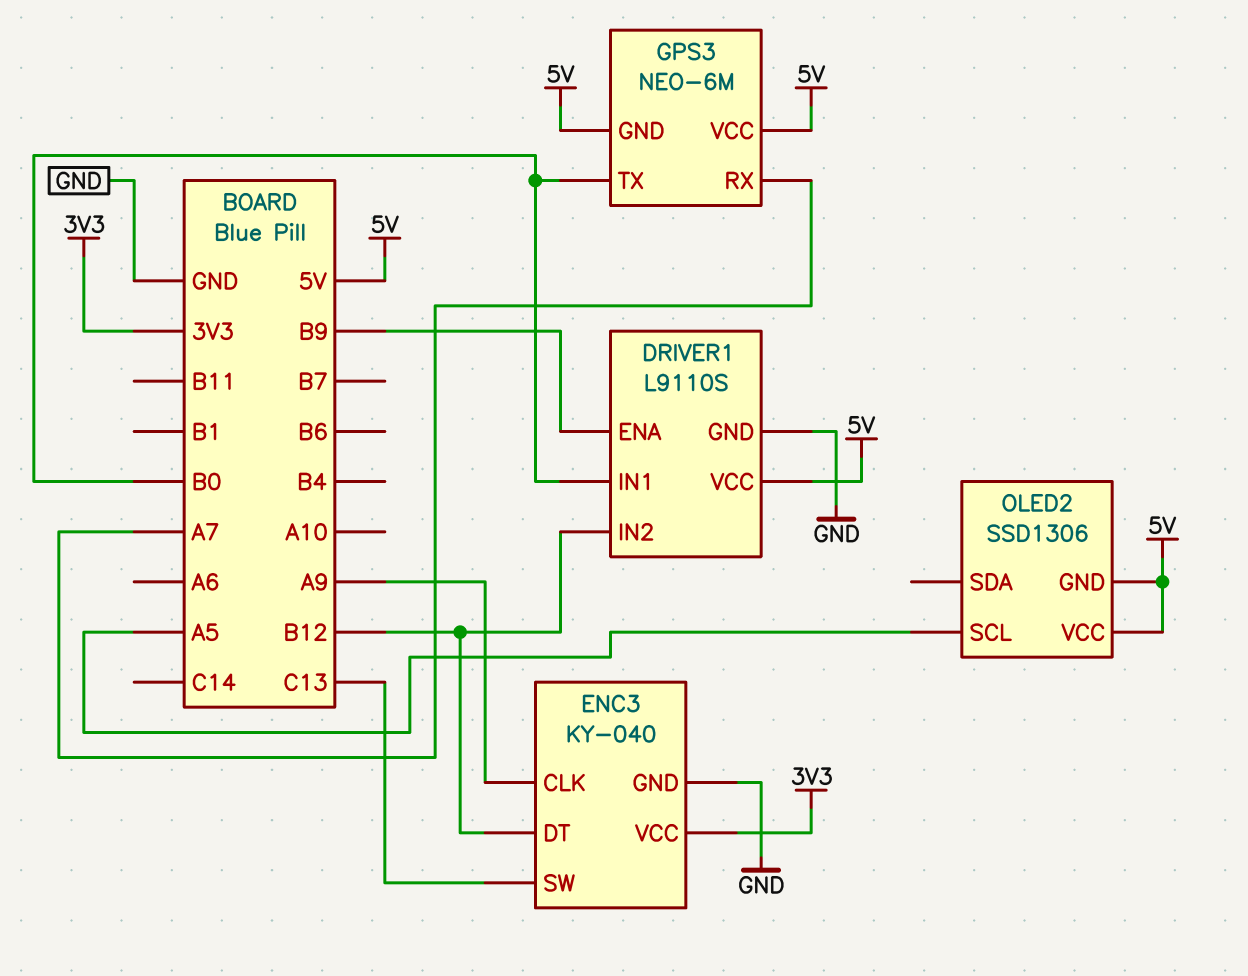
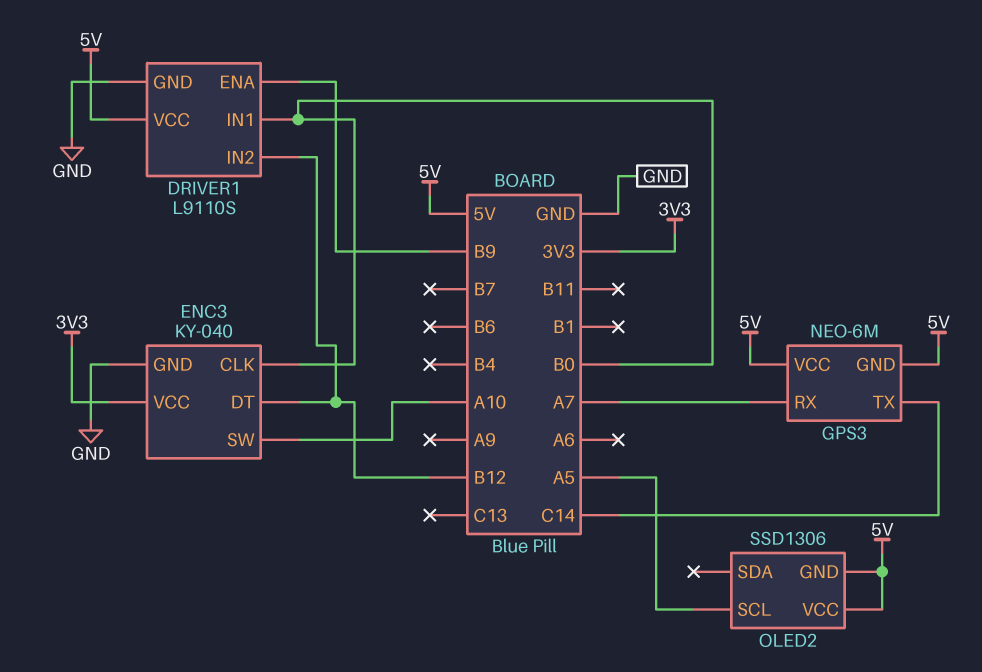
ENC3 pin CLK: A9 -> B0
ENC3 pin SW: C13 -> A10
GPS3 pin TX: B0 -> C14

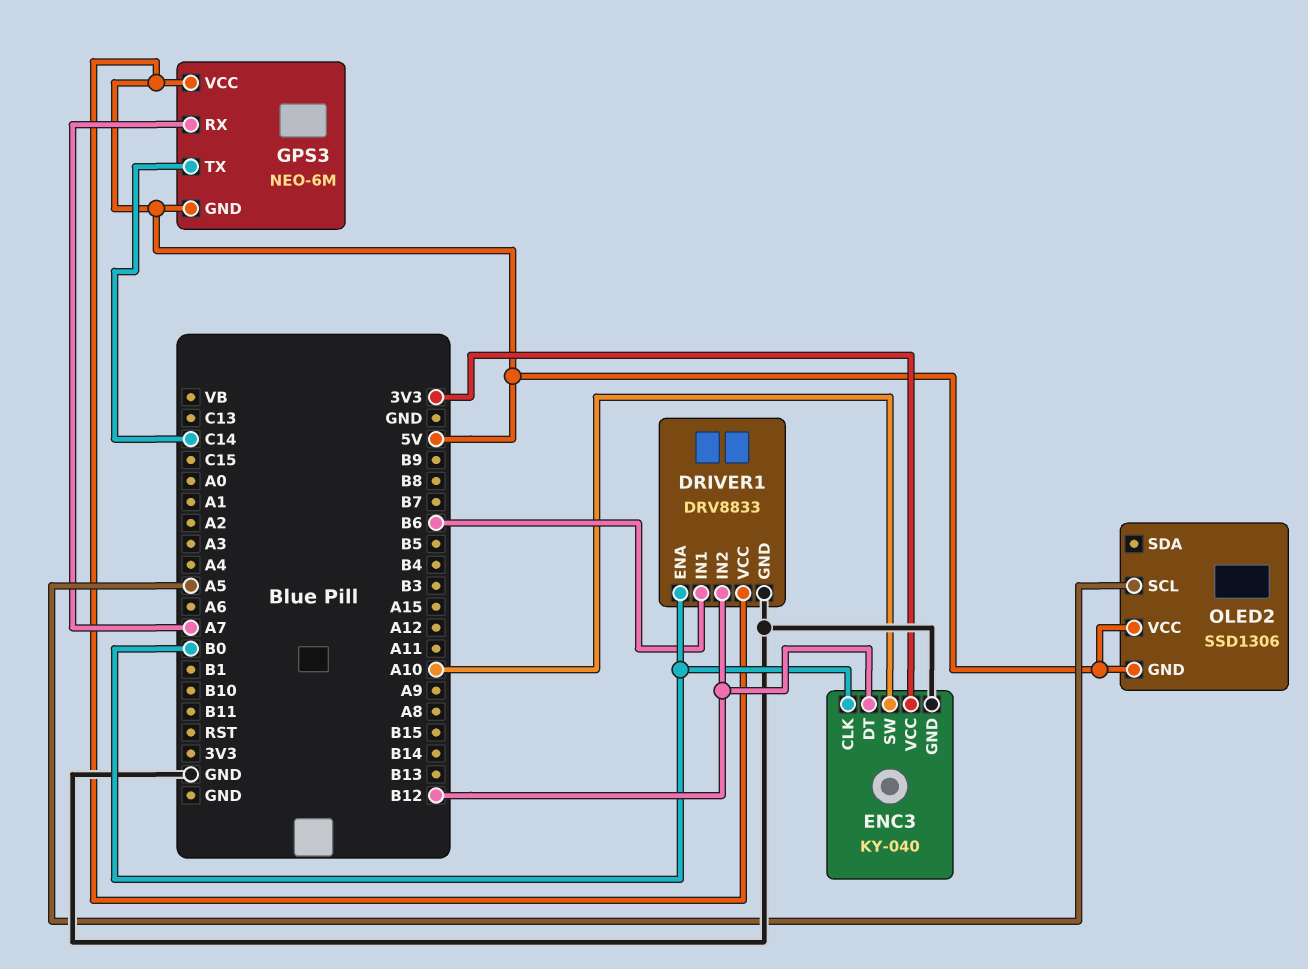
DRIVER1: L9110S -> DRV8833
DRIVER1 pin ENA: B9 -> B0
DRIVER1 pin IN1: B0 -> B6

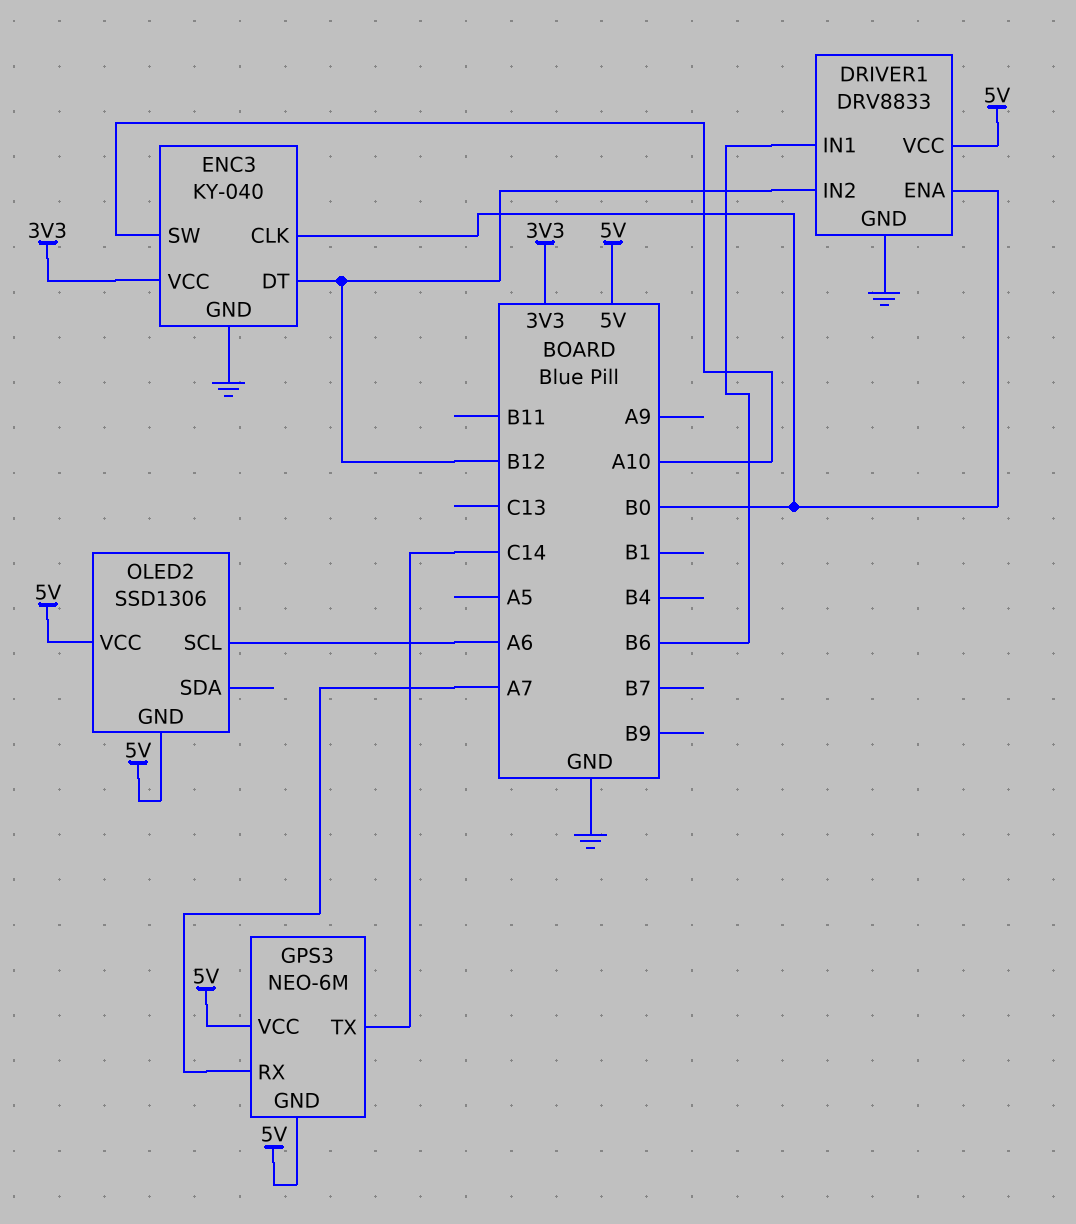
OLED2 pin SCL: A5 -> A6

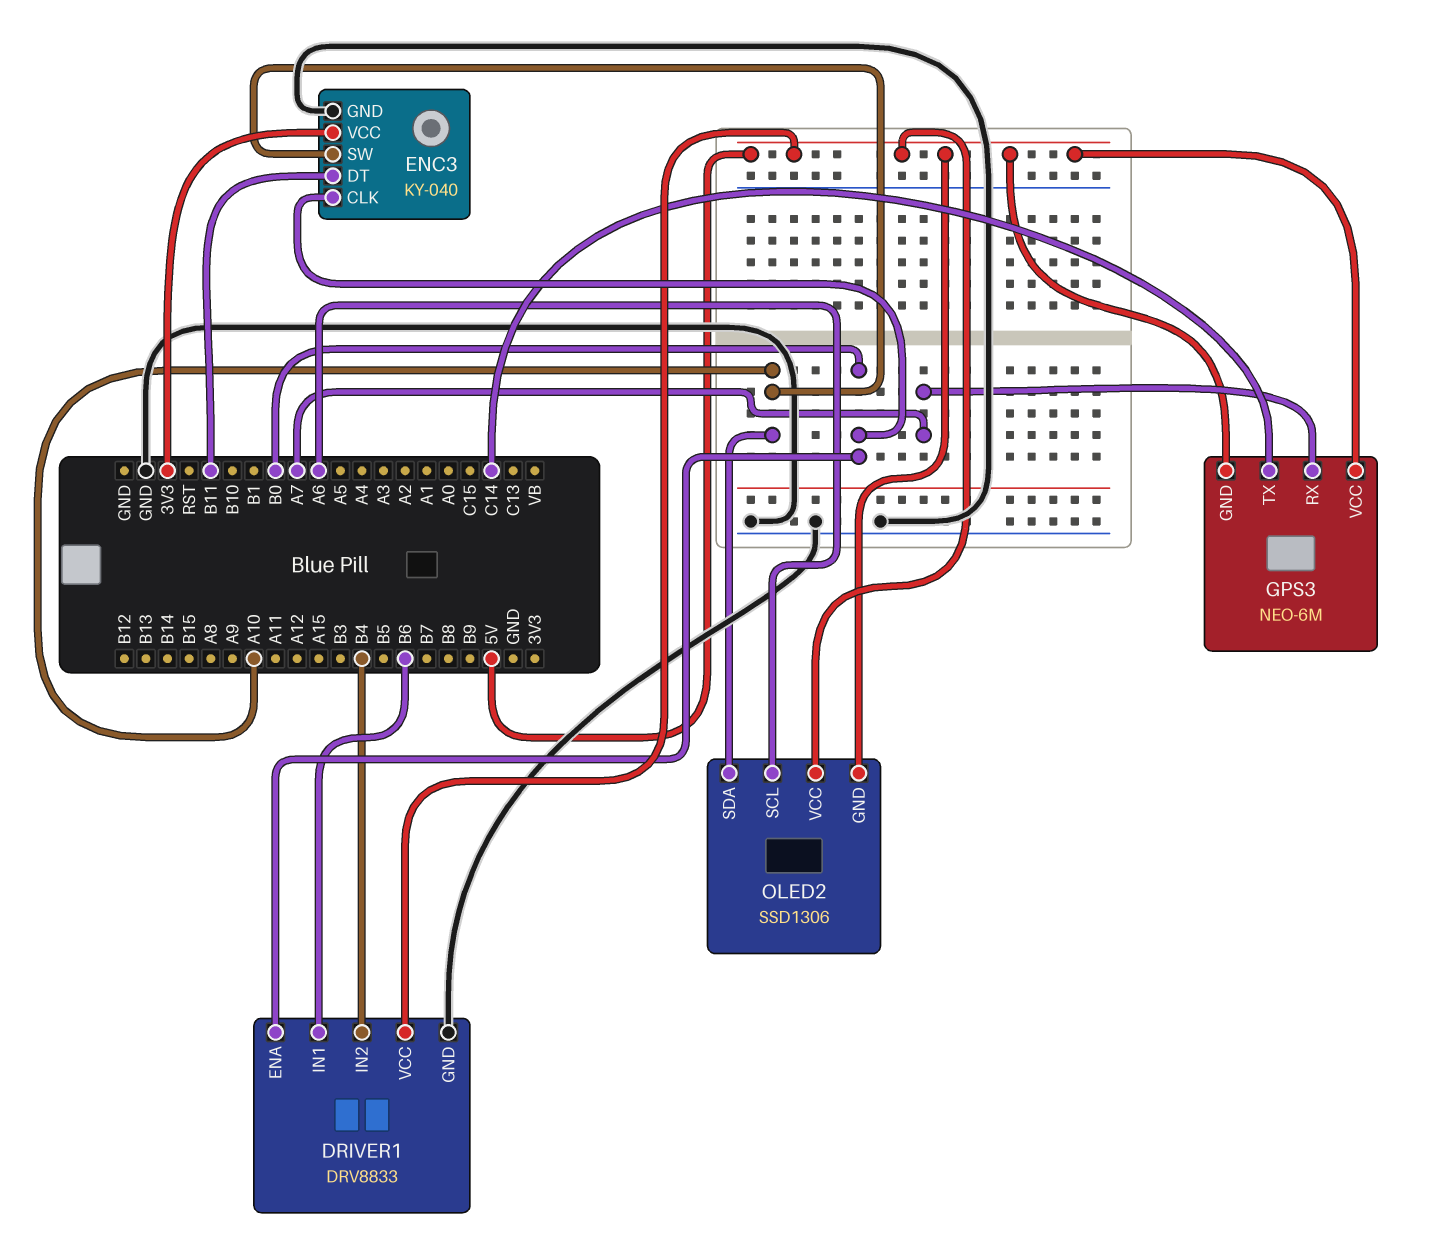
DRIVER1 pin IN2: B12 -> B4
ENC3 pin DT: B12 -> B11
OLED2 pin SDA: none -> A10

